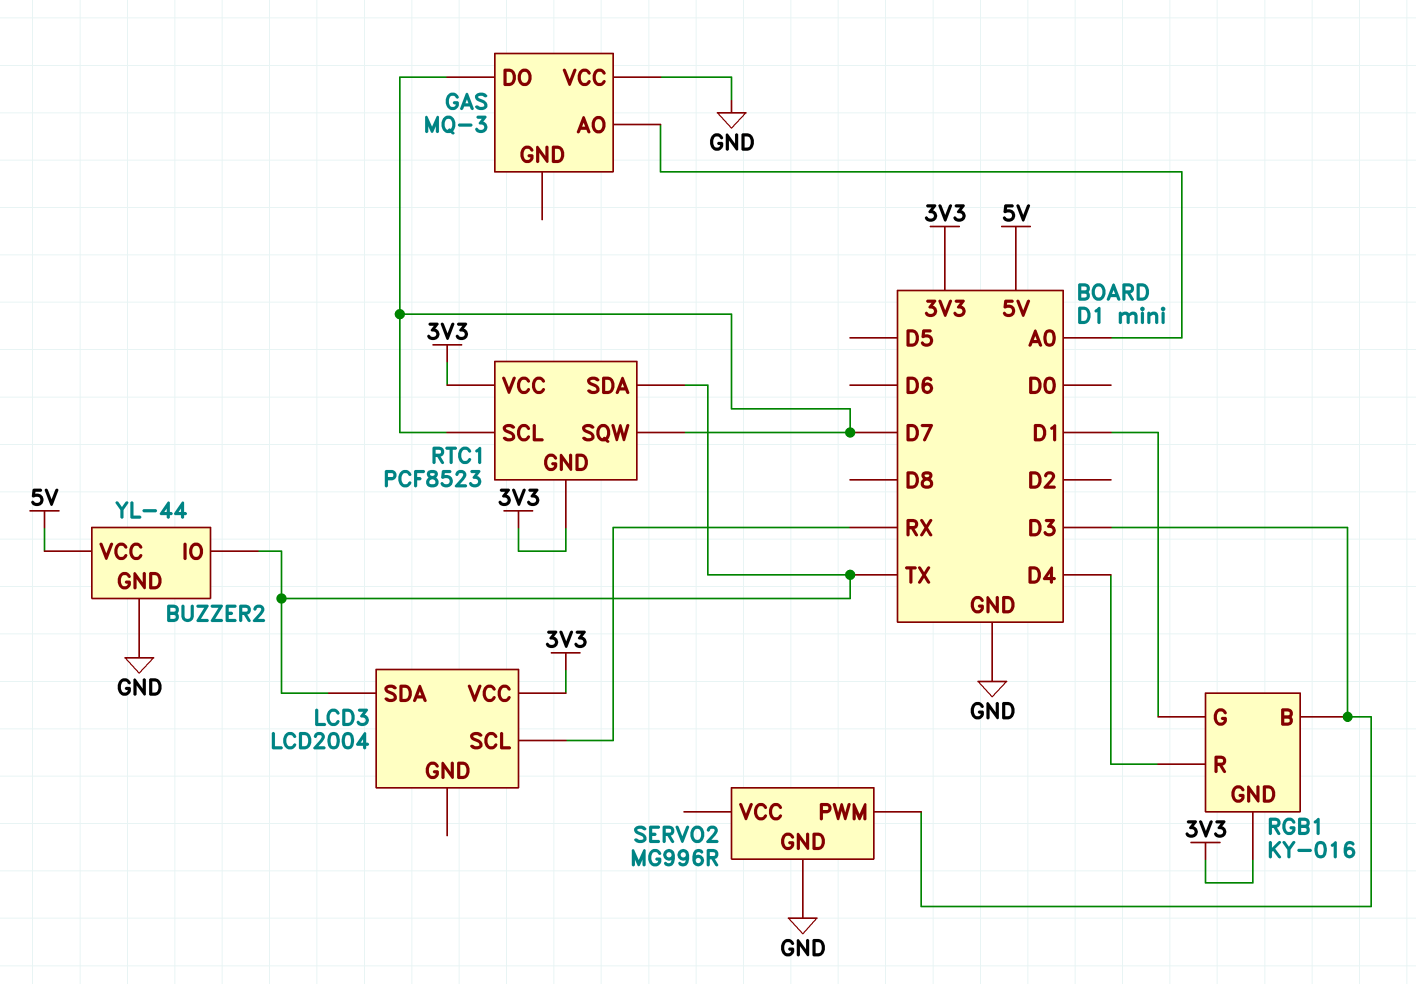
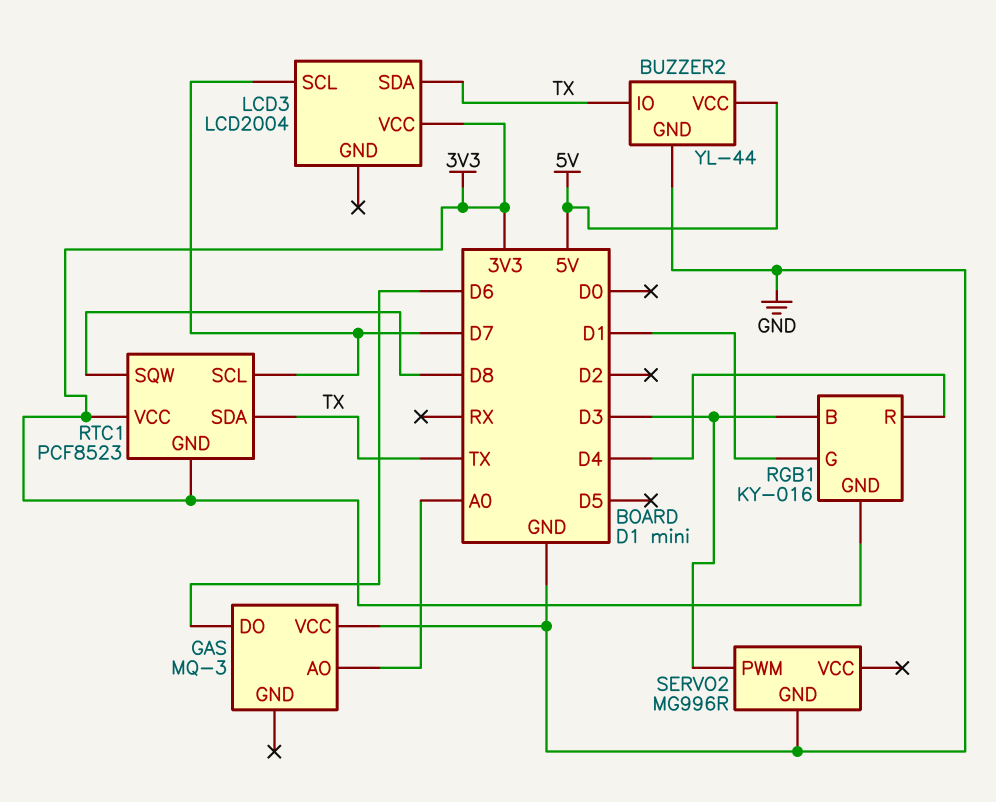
GAS pin DO: D7 -> D6
LCD3 pin SCL: RX -> D7
RTC1 pin SQW: D7 -> D8

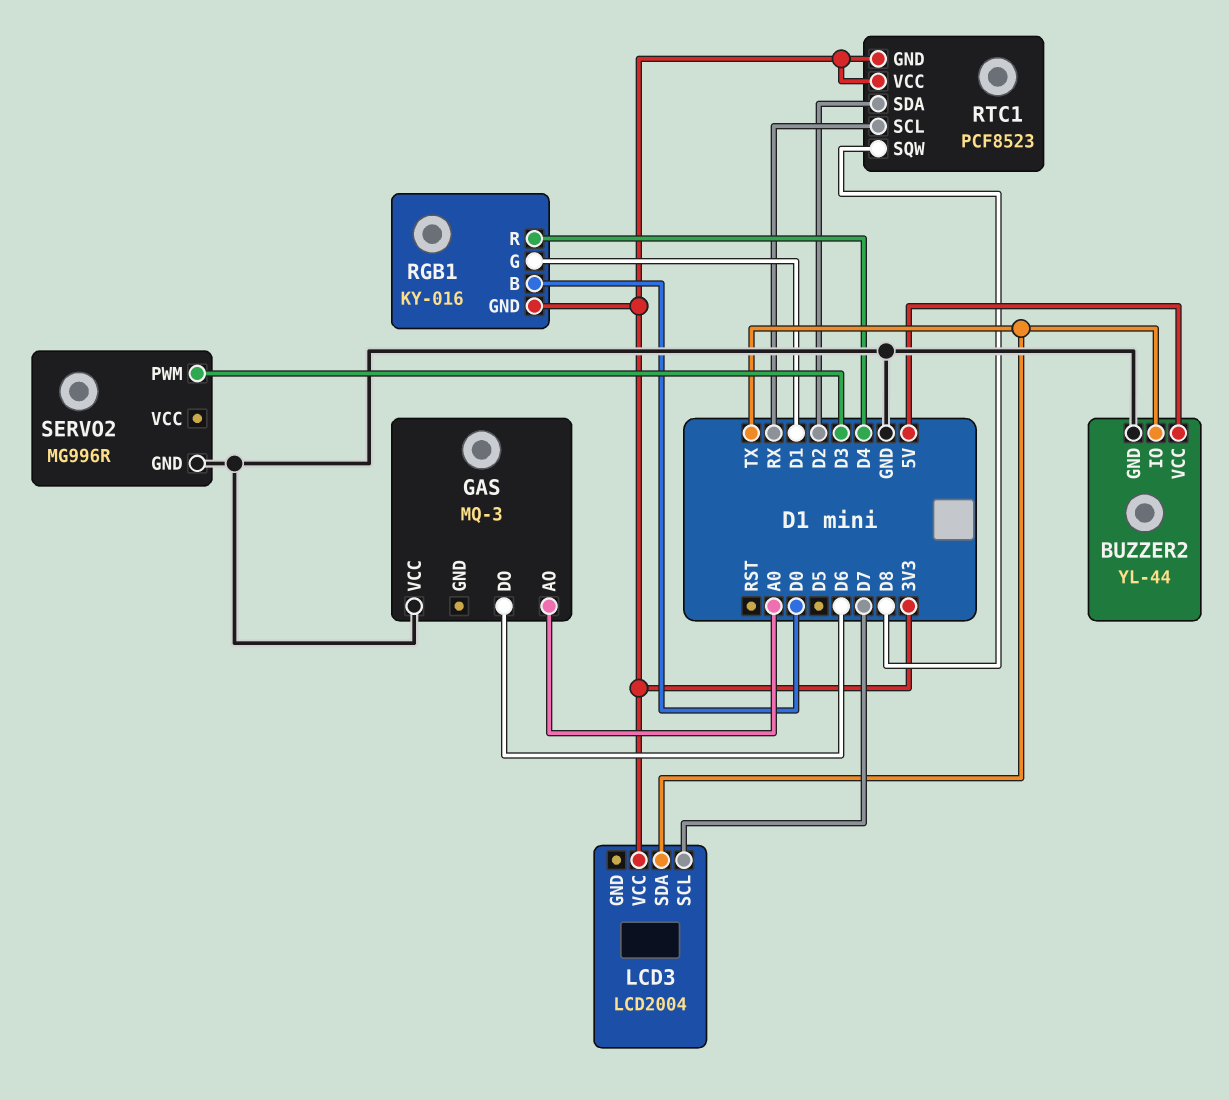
RGB1 pin B: D3 -> D0
RTC1 pin SCL: D7 -> RX
RTC1 pin SDA: TX -> D2

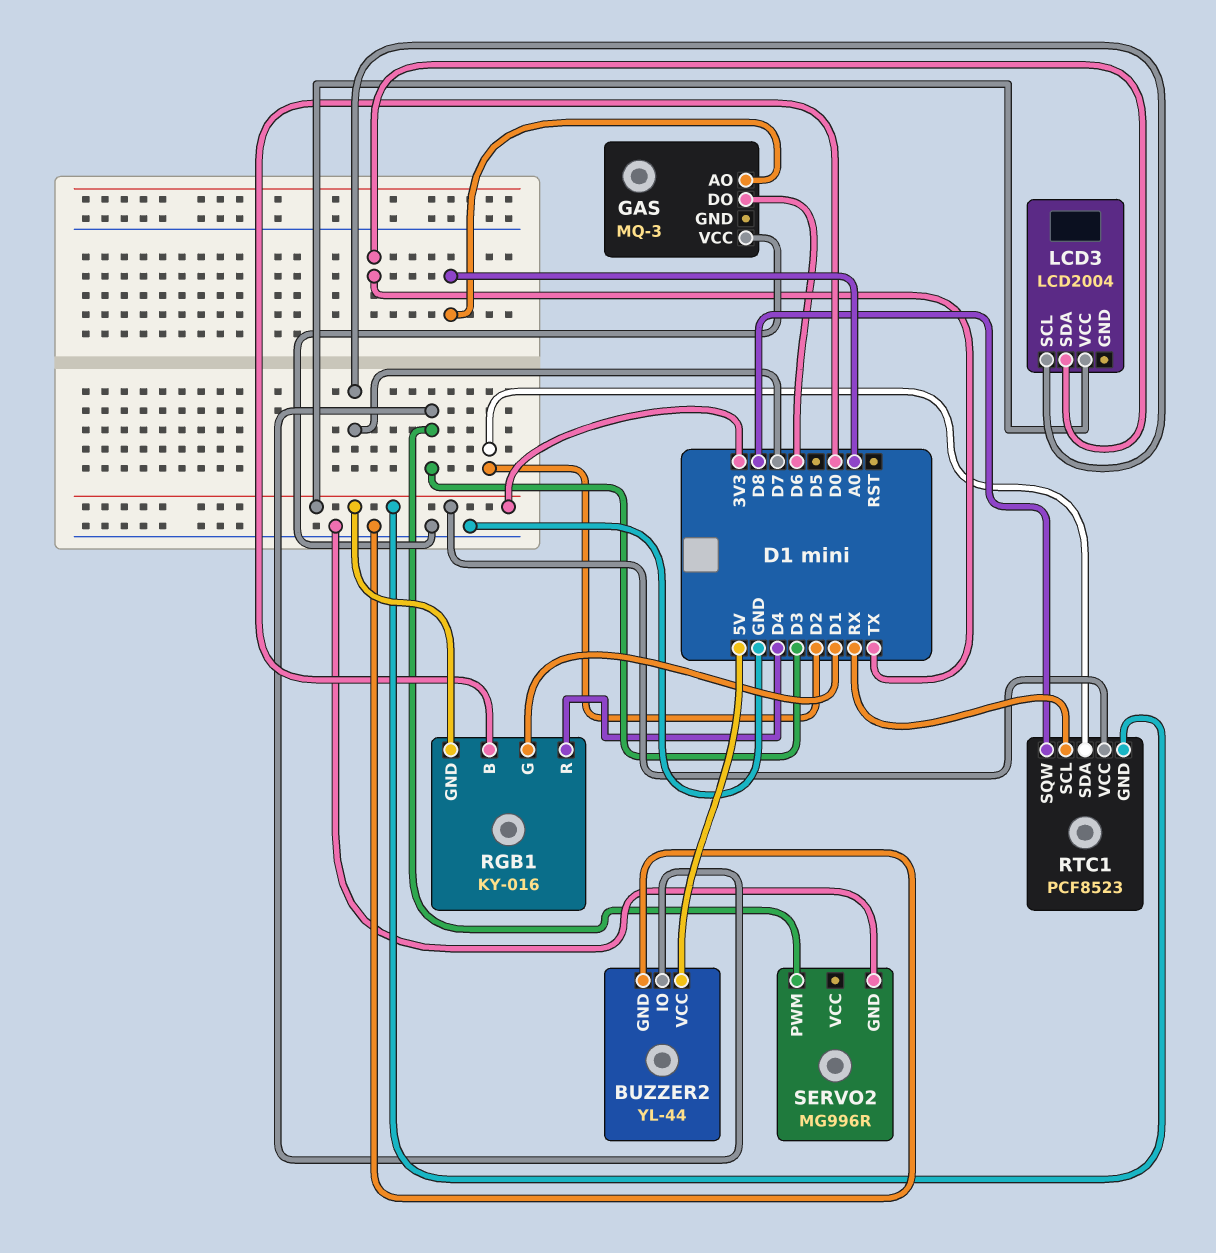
BUZZER2 pin IO: TX -> D3

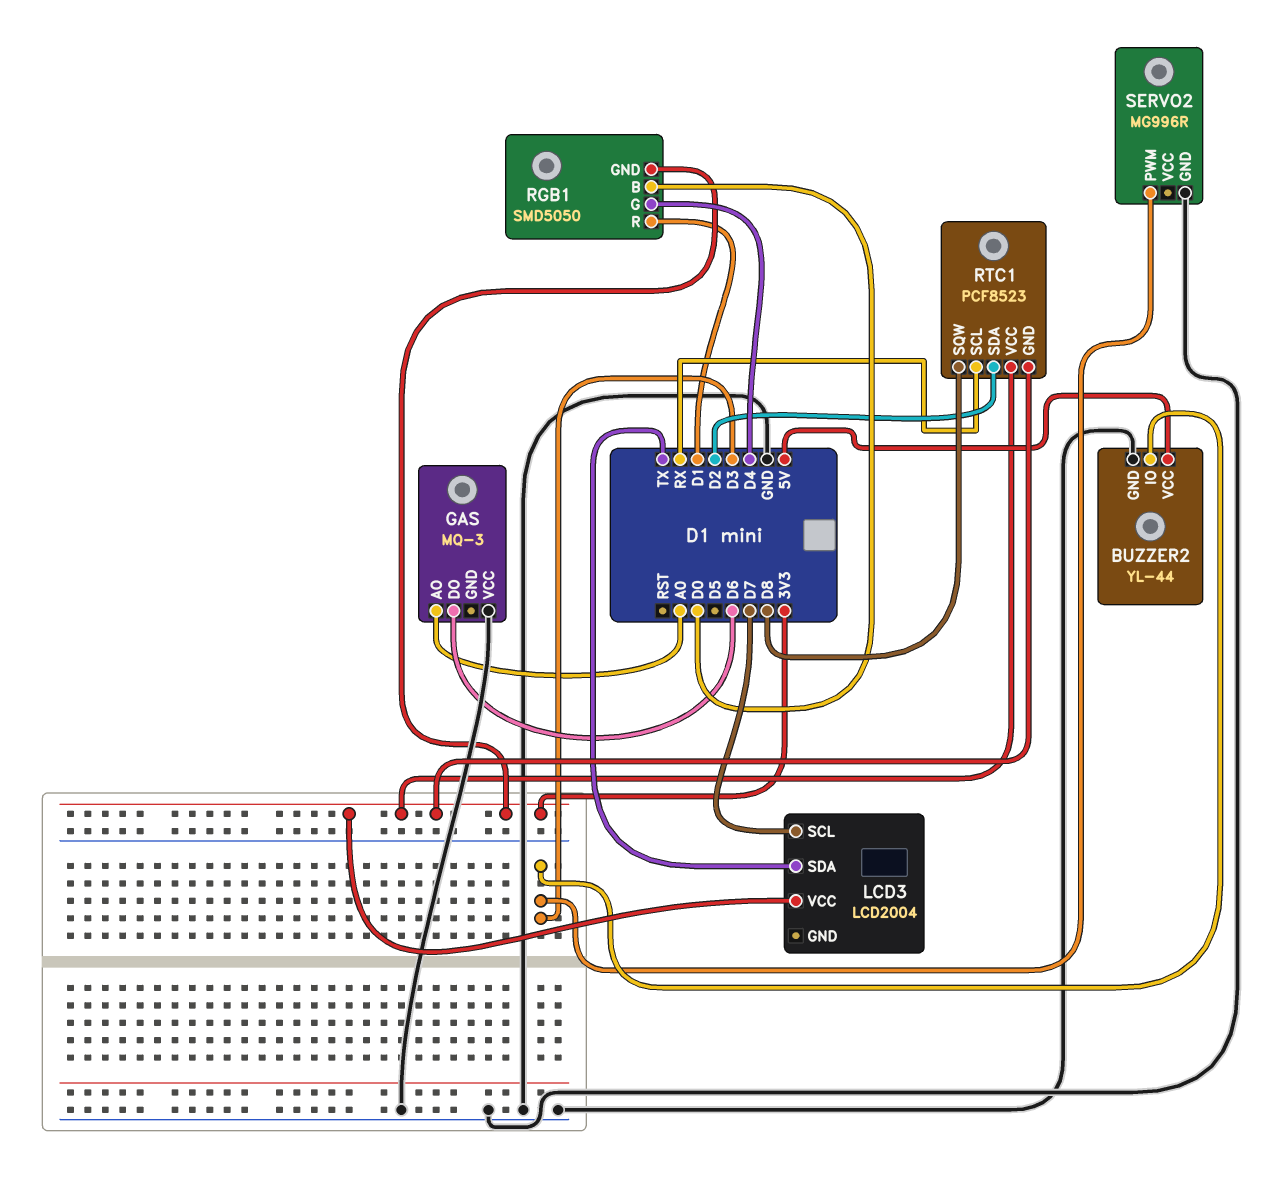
RGB1: KY-016 -> SMD5050
RGB1 pin G: D1 -> D4
RGB1 pin R: D4 -> D1

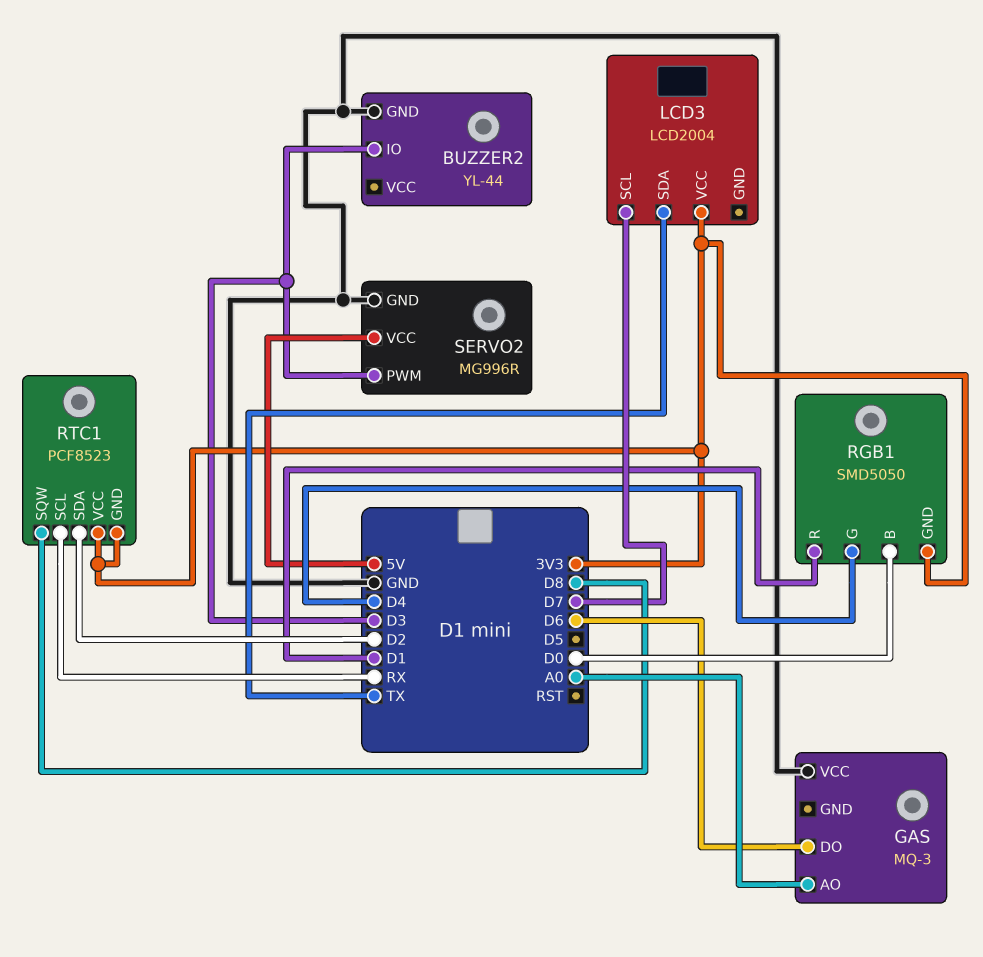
BUZZER2 pin VCC: 5V -> none
SERVO2 pin VCC: none -> 5V

